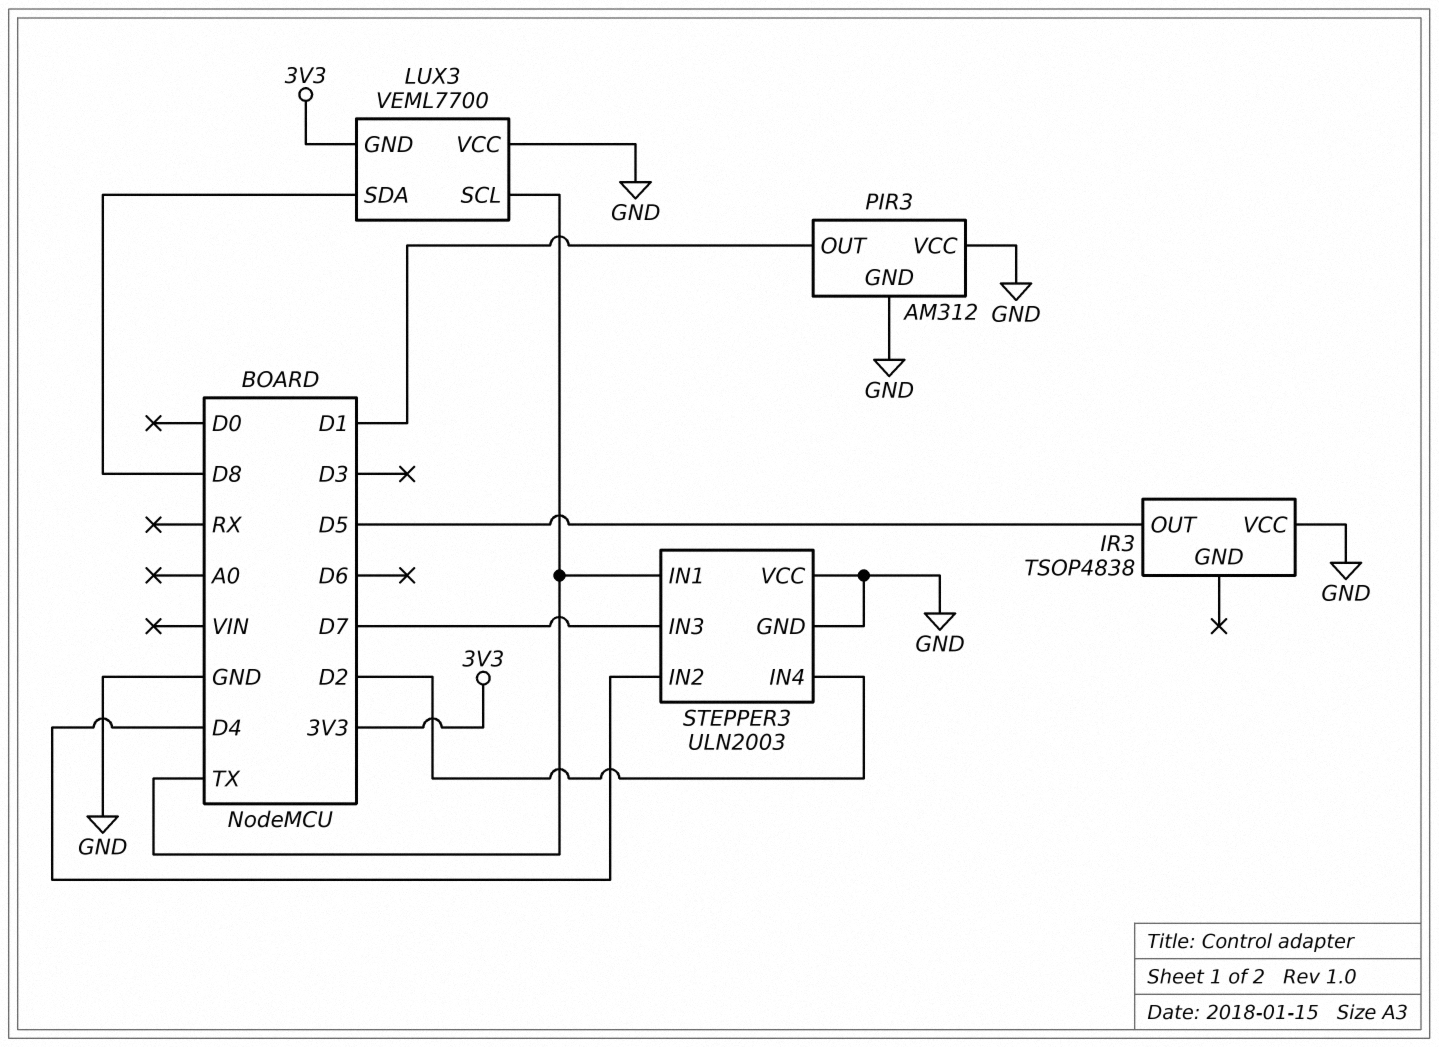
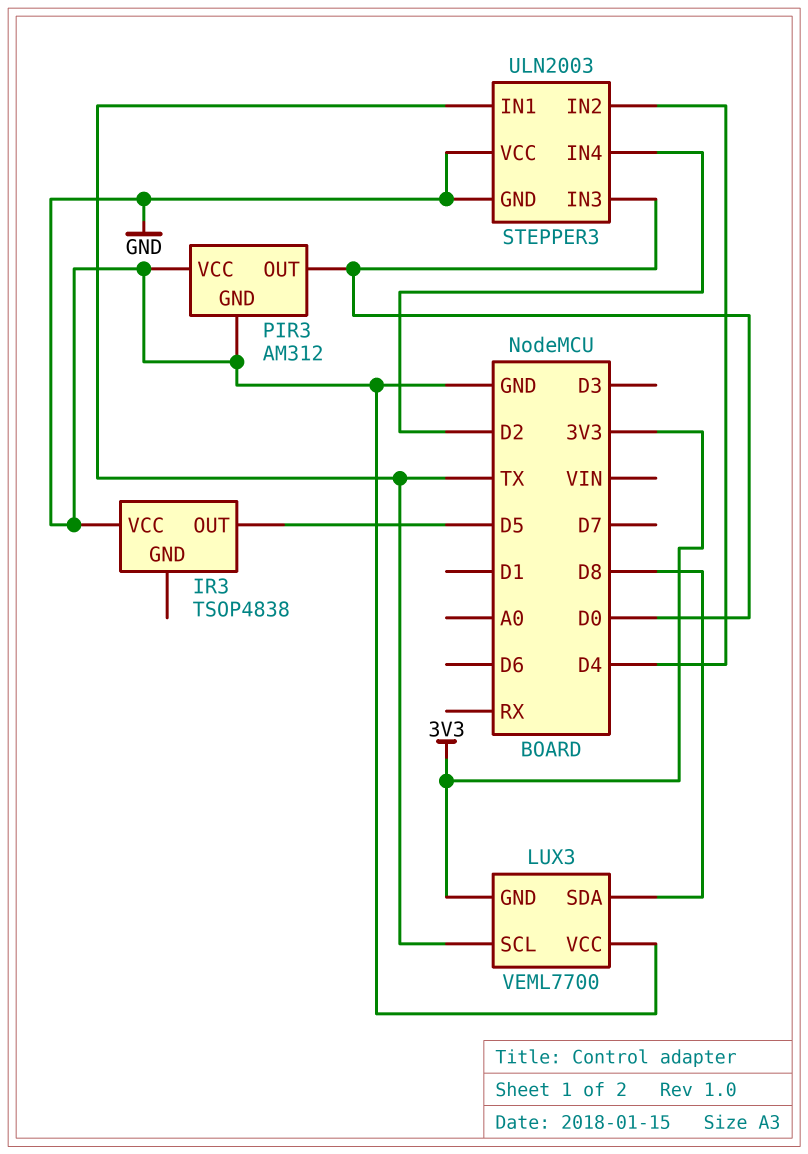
PIR3 pin OUT: D1 -> D0
STEPPER3 pin IN3: D7 -> D0

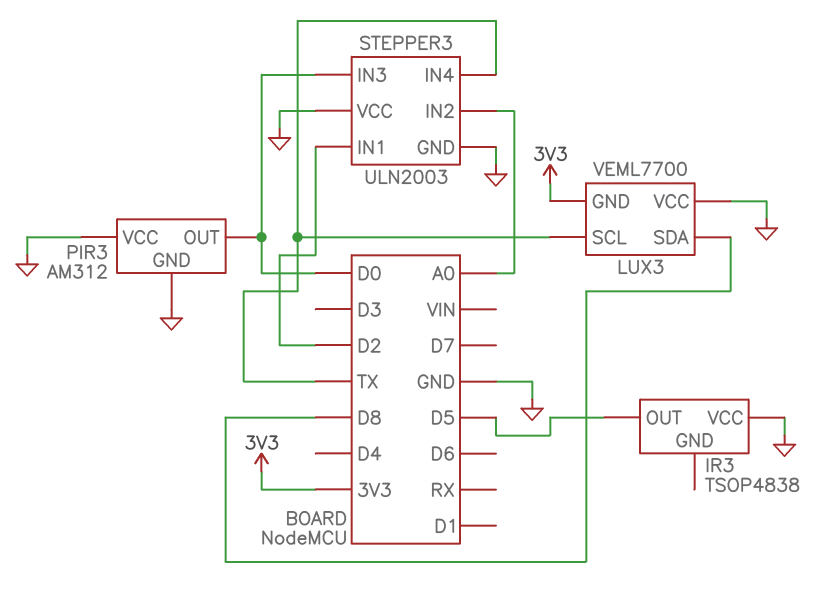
STEPPER3 pin IN1: TX -> D2
STEPPER3 pin IN2: D4 -> A0
STEPPER3 pin IN4: D2 -> TX

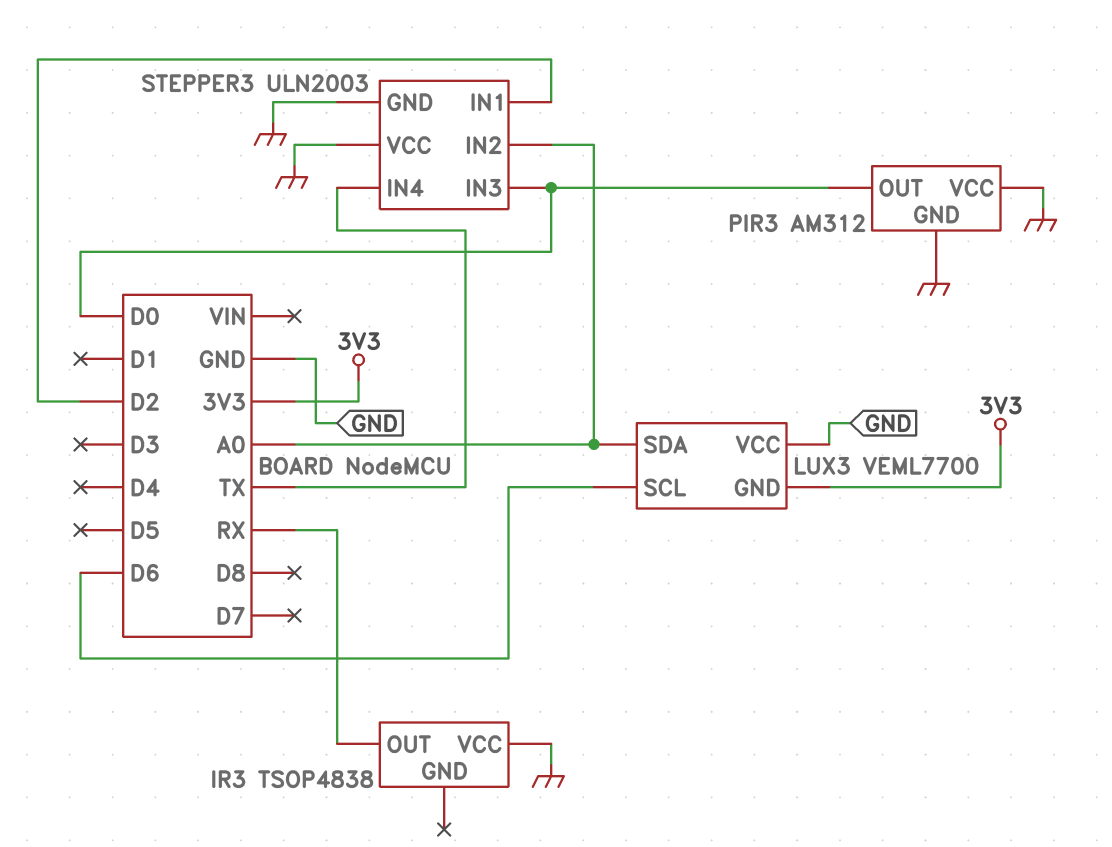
IR3 pin OUT: D5 -> RX
LUX3 pin SCL: TX -> D6
LUX3 pin SDA: D8 -> A0

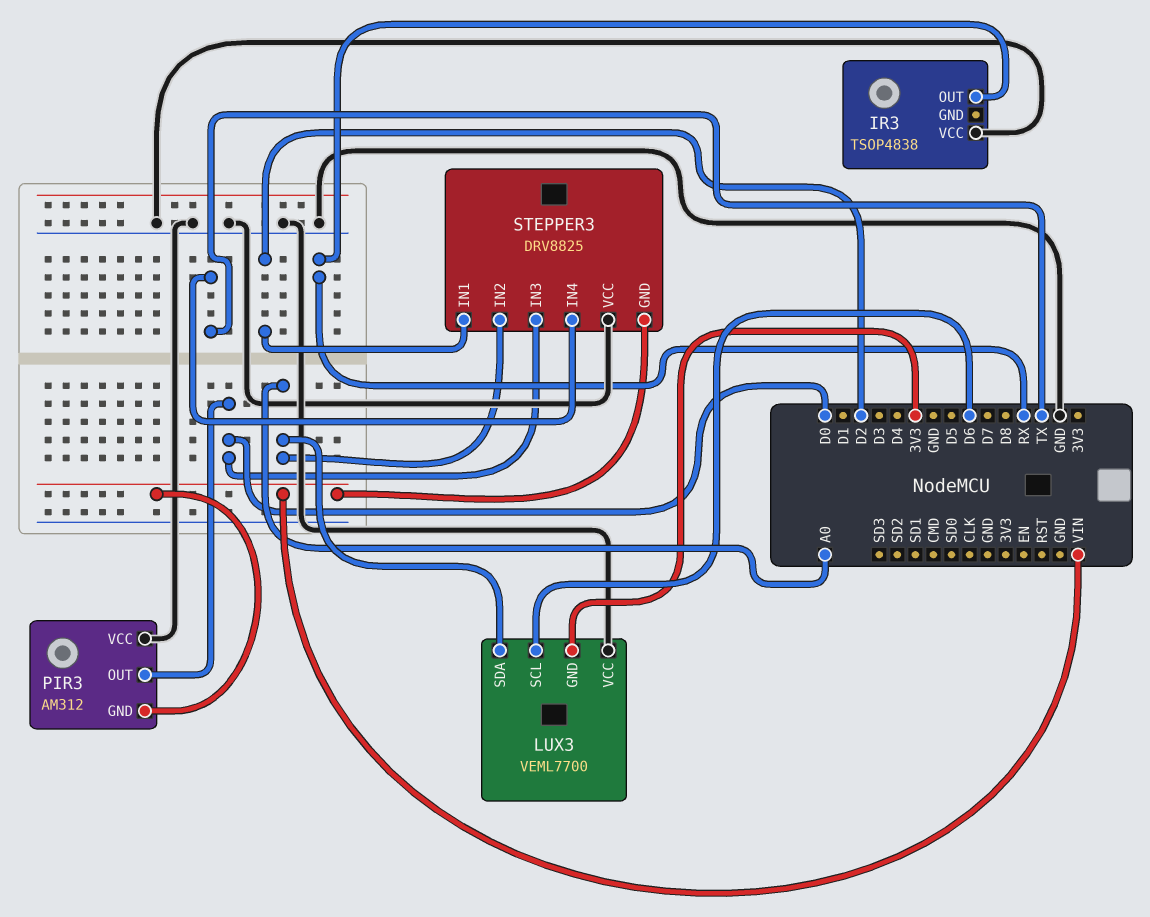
PIR3 pin GND: GND -> VIN
STEPPER3: ULN2003 -> DRV8825
STEPPER3 pin GND: GND -> VIN

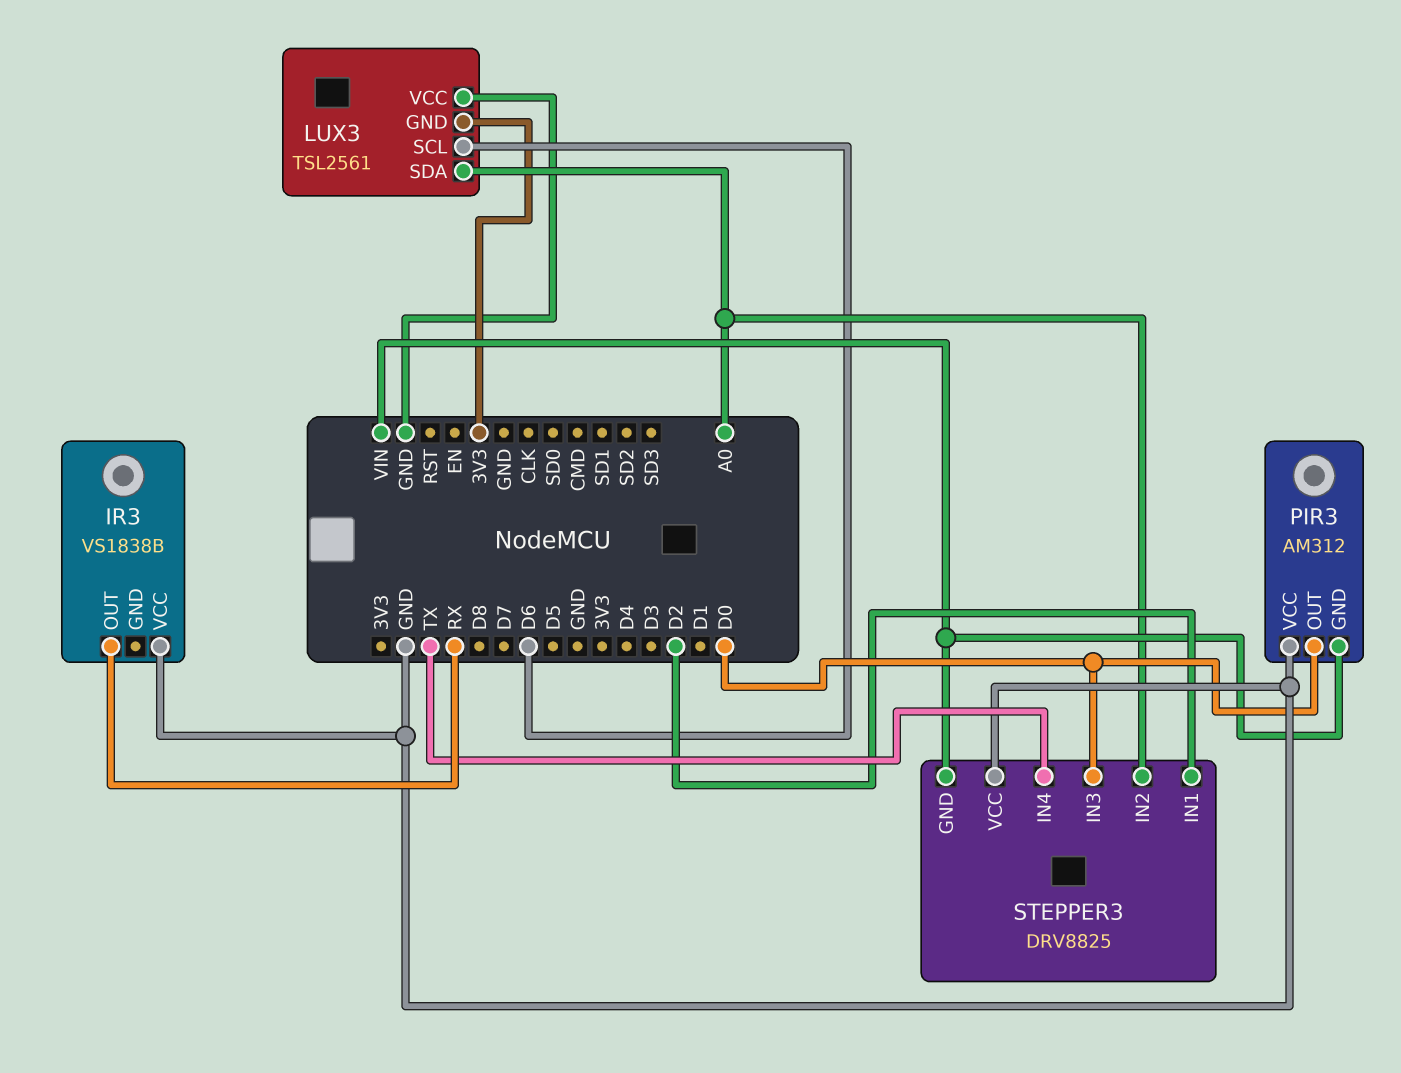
IR3: TSOP4838 -> VS1838B
LUX3: VEML7700 -> TSL2561

